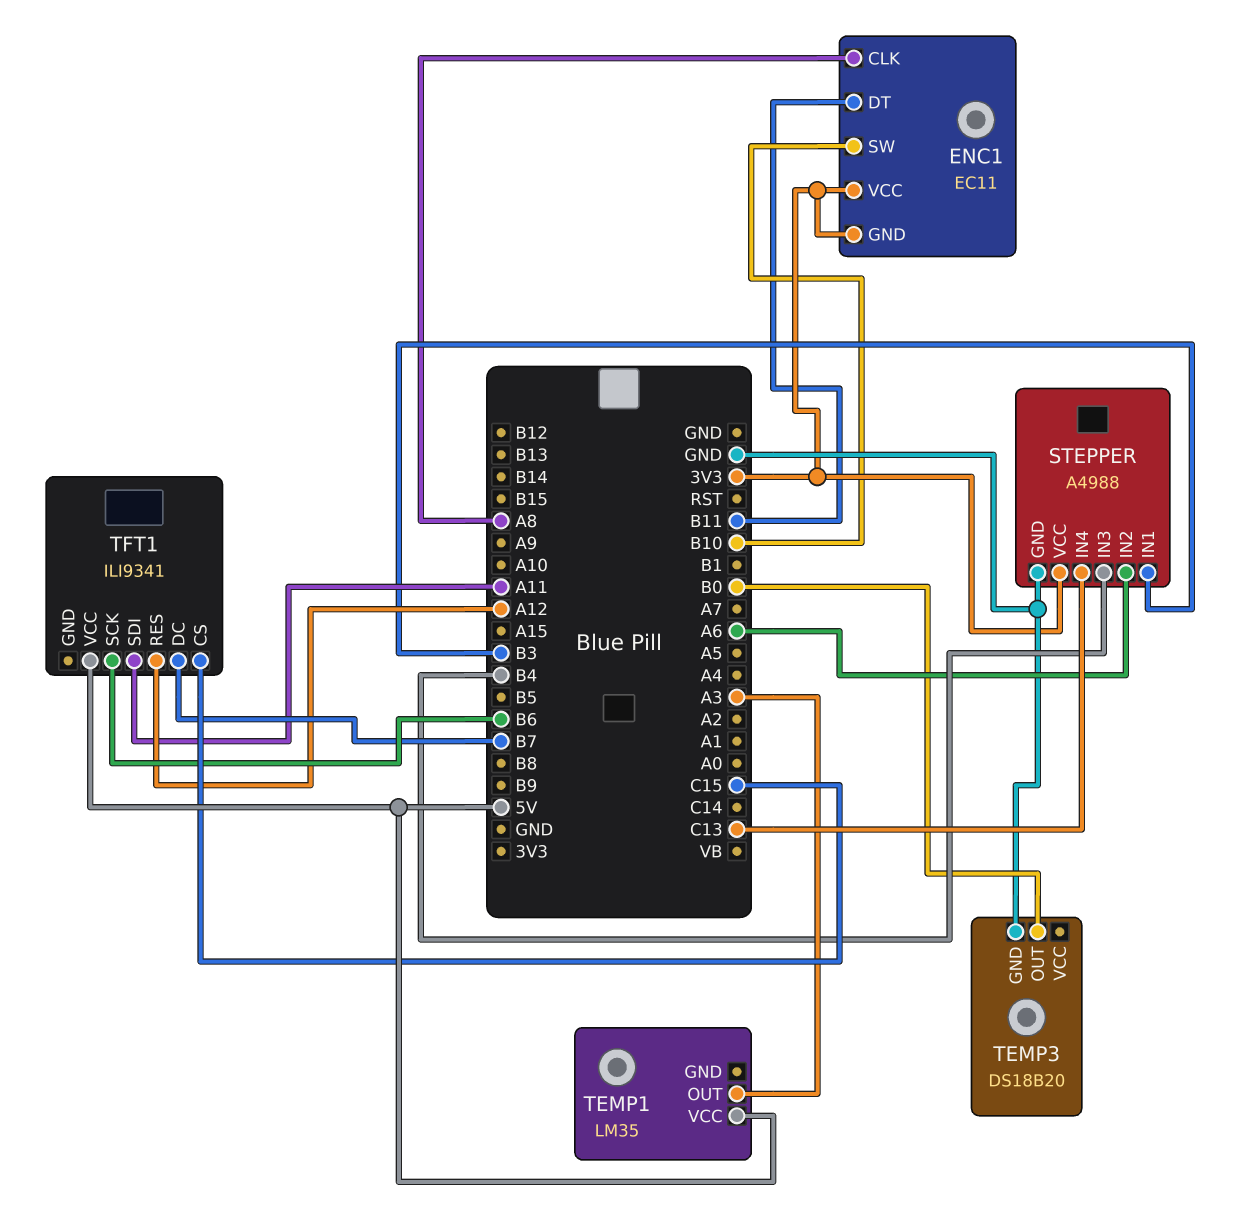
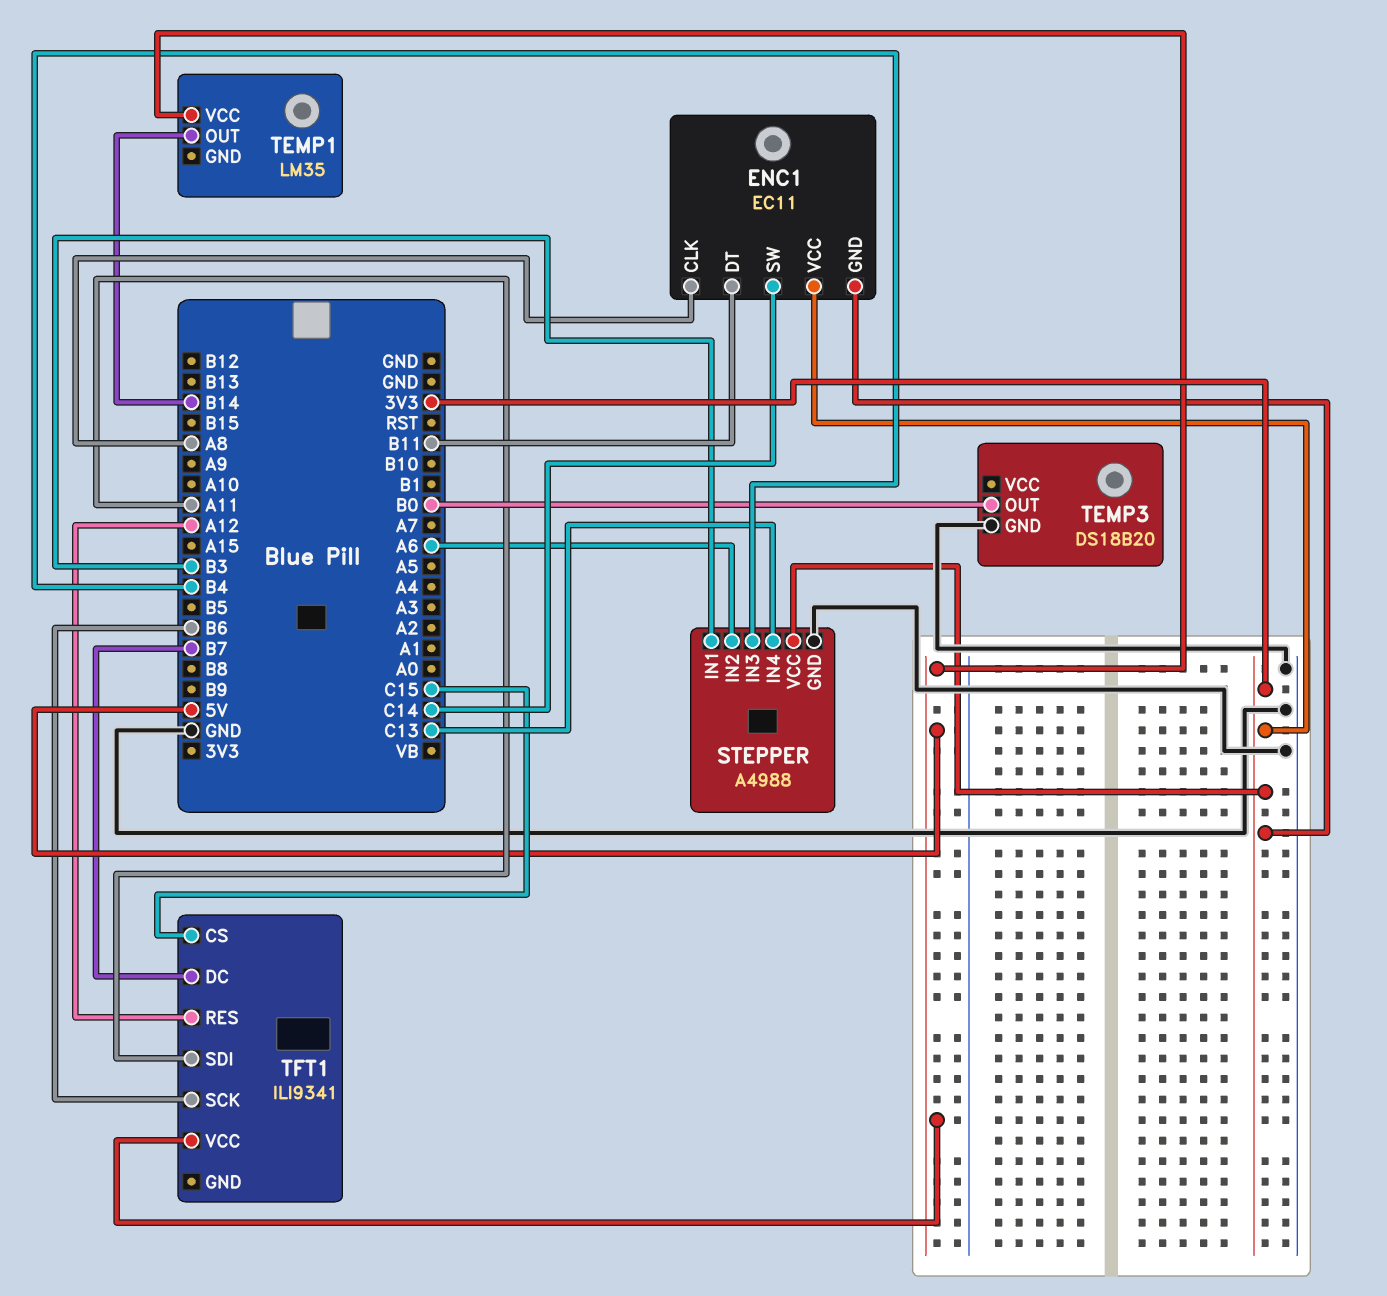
ENC1 pin SW: B10 -> C14
TEMP1 pin OUT: A3 -> B14

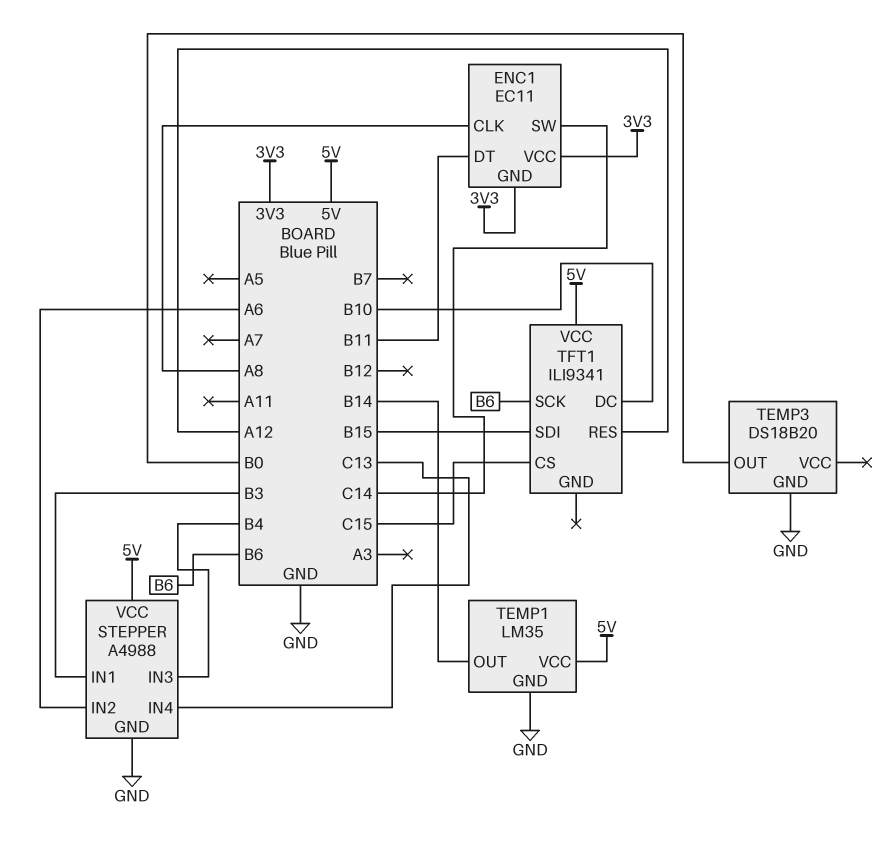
STEPPER pin VCC: 3V3 -> 5V
TEMP1 pin GND: none -> GND
TFT1 pin DC: B7 -> B10
TFT1 pin SDI: A11 -> B15

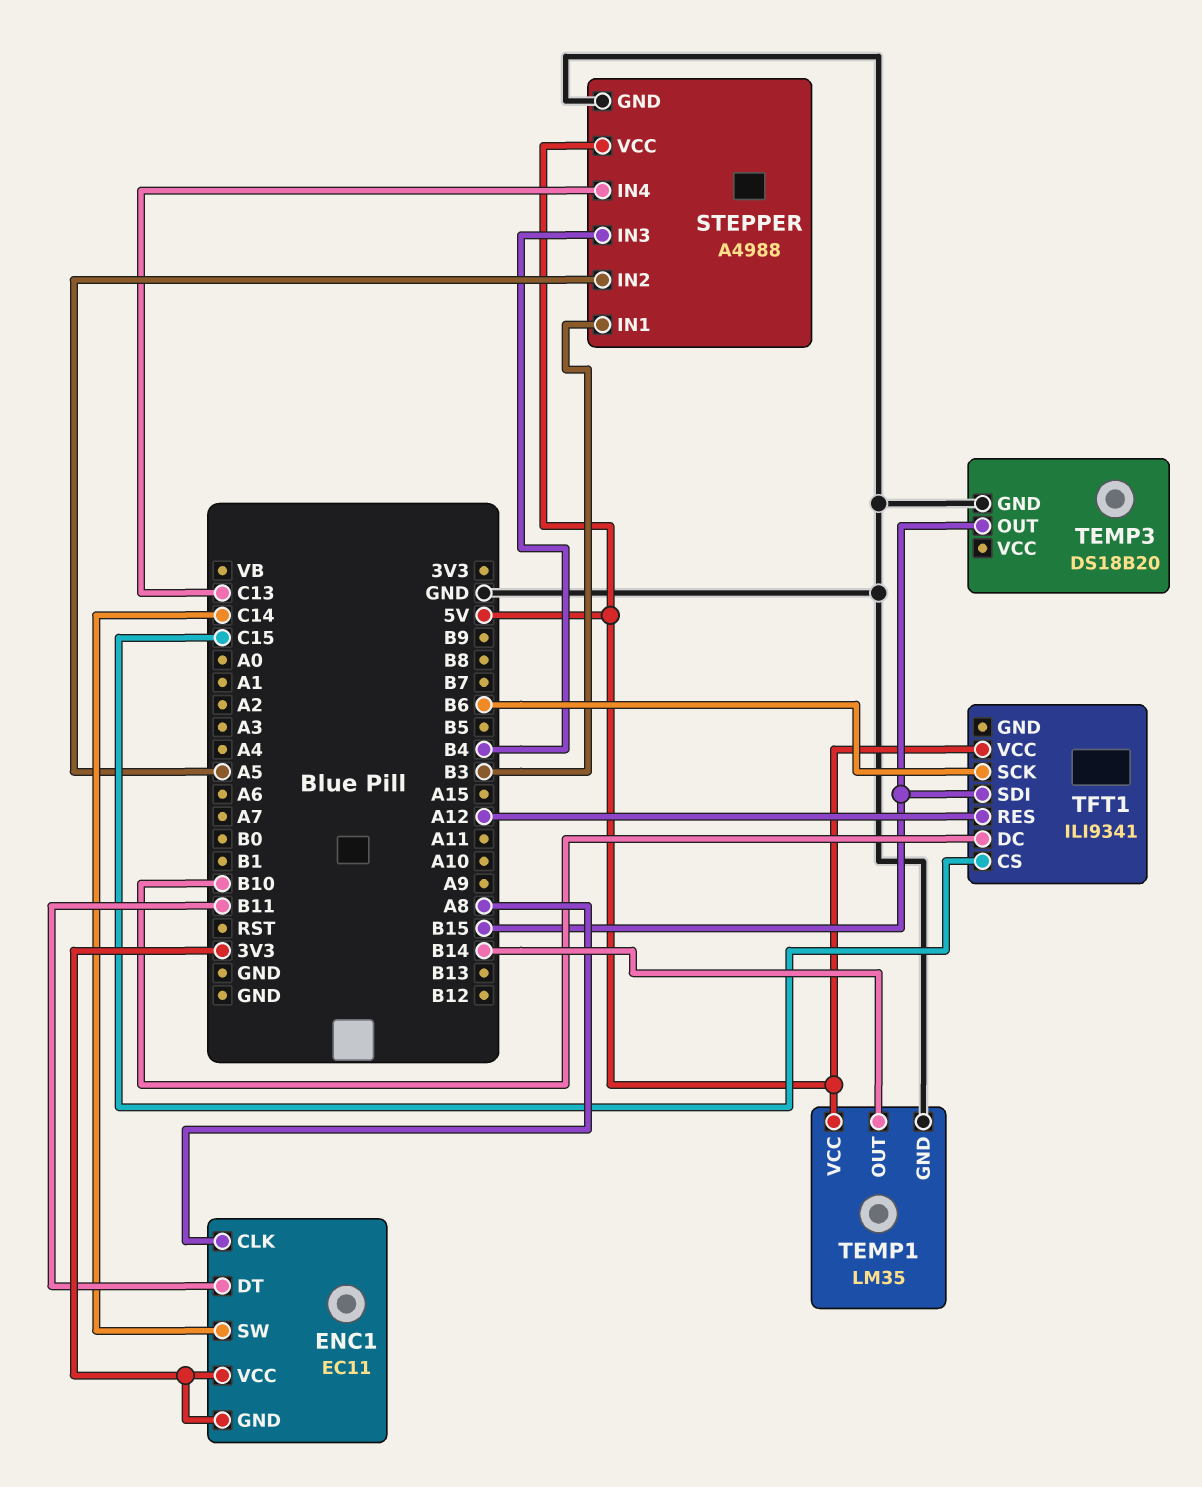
STEPPER pin IN2: A6 -> A5
TEMP3 pin OUT: B0 -> B15

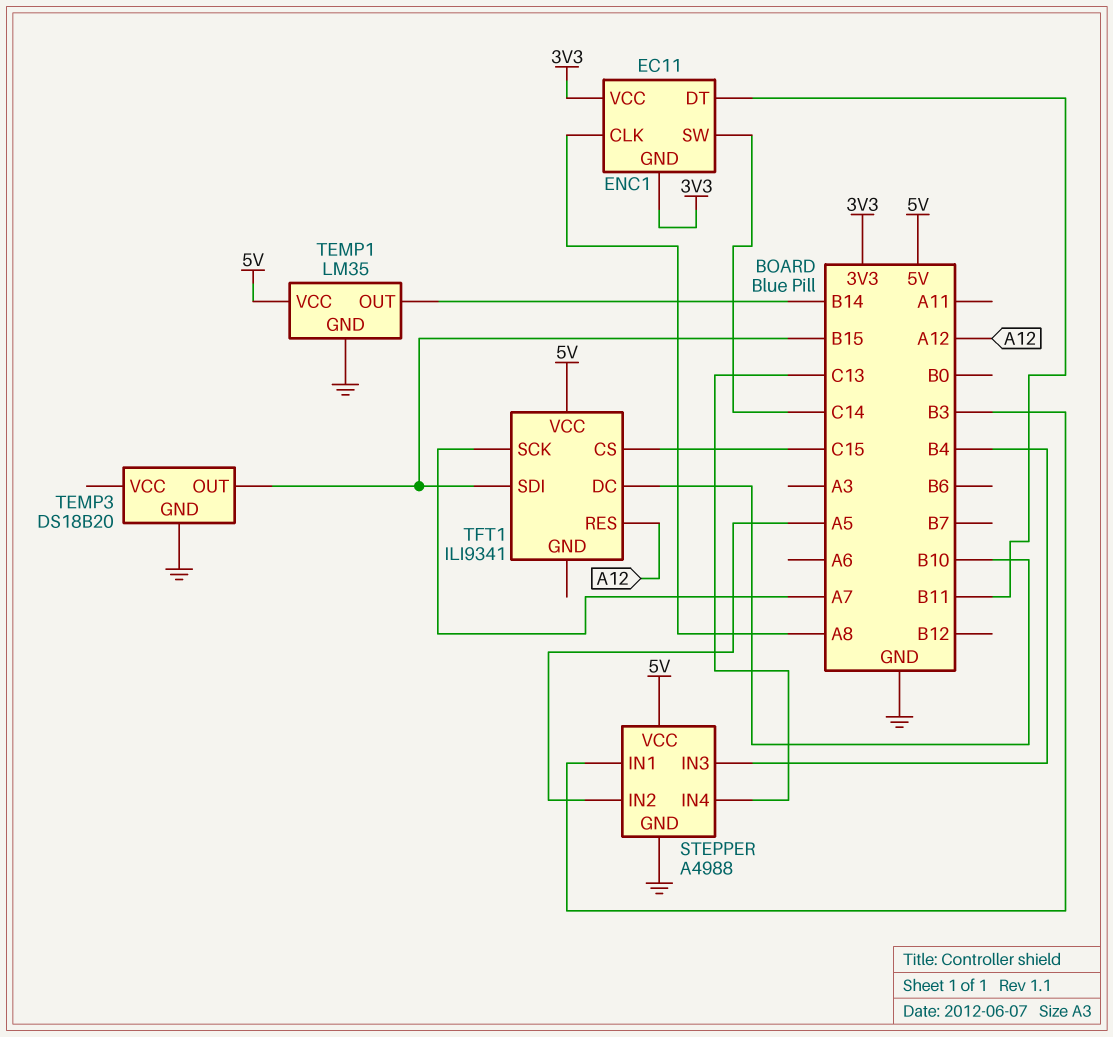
TFT1 pin SCK: B6 -> A7

